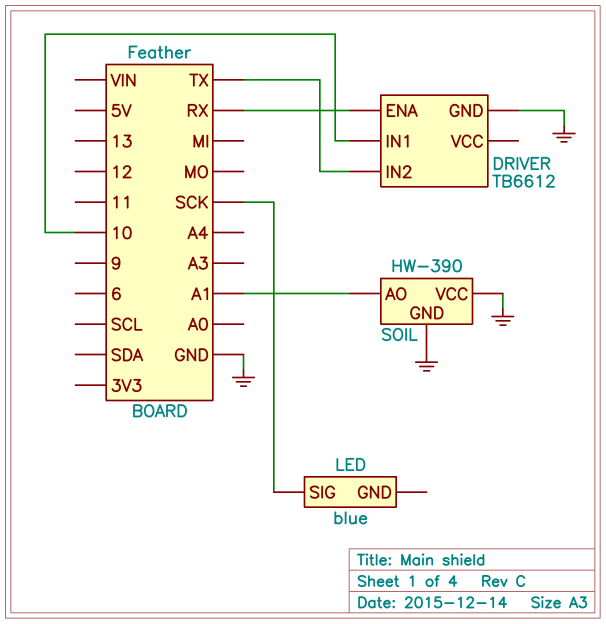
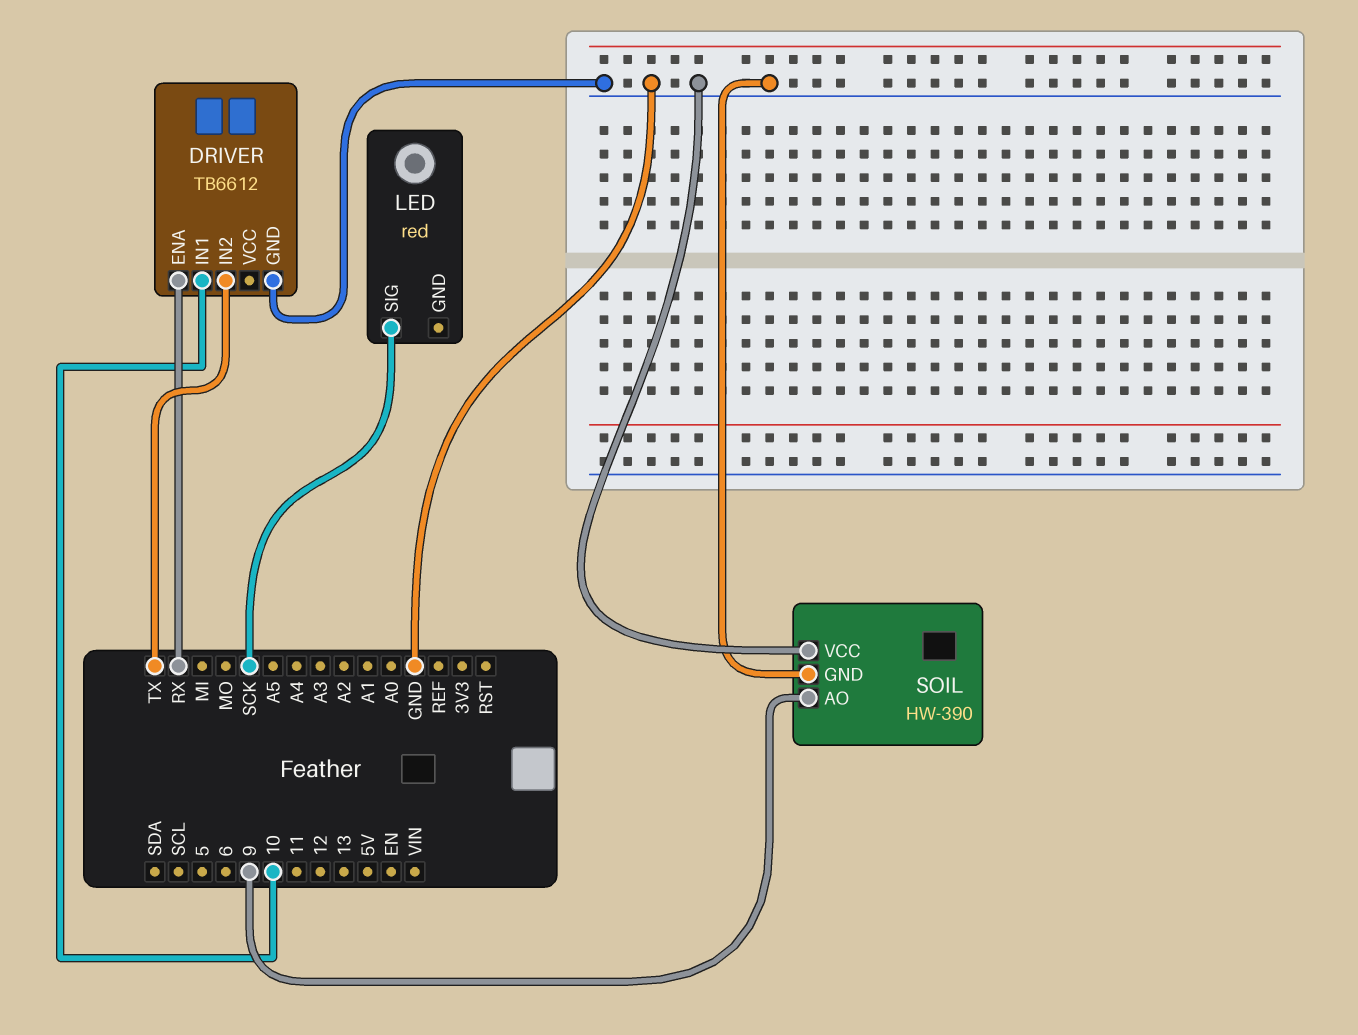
LED: blue -> red
SOIL pin AO: A1 -> 9

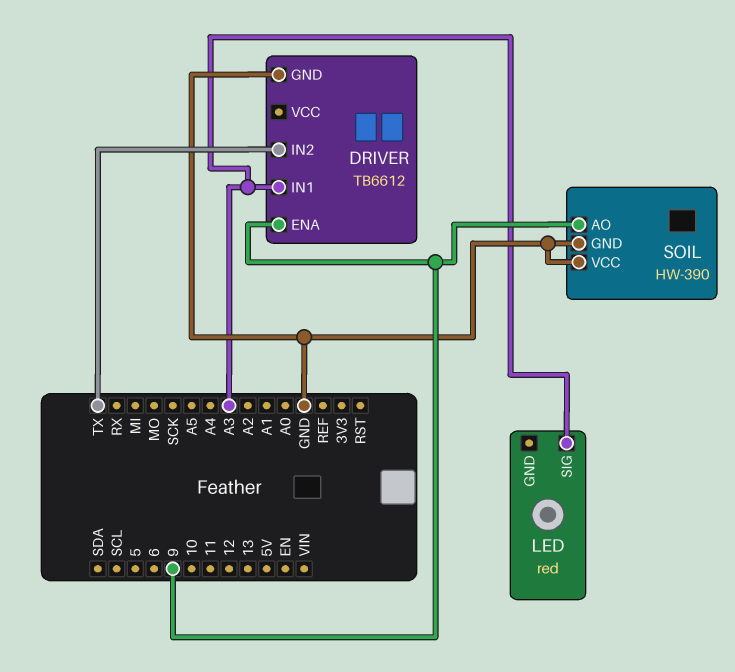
DRIVER pin ENA: RX -> 9
DRIVER pin IN1: 10 -> A3
LED pin SIG: SCK -> A3

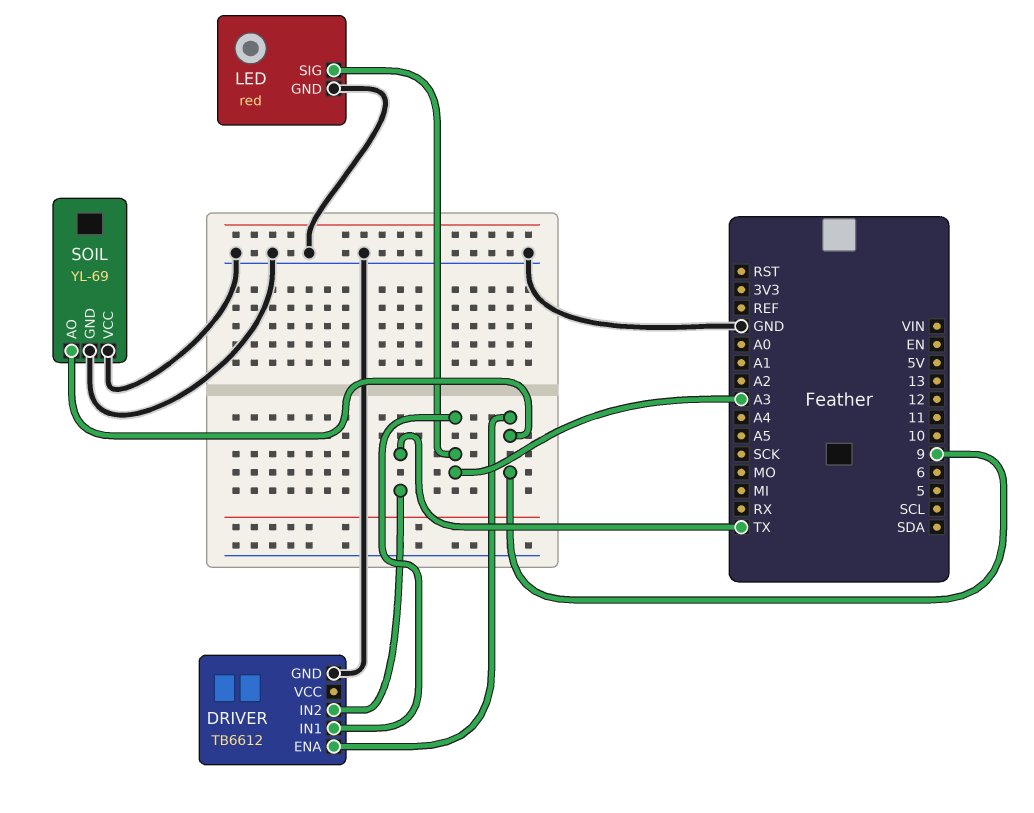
LED pin GND: none -> GND
SOIL: HW-390 -> YL-69

